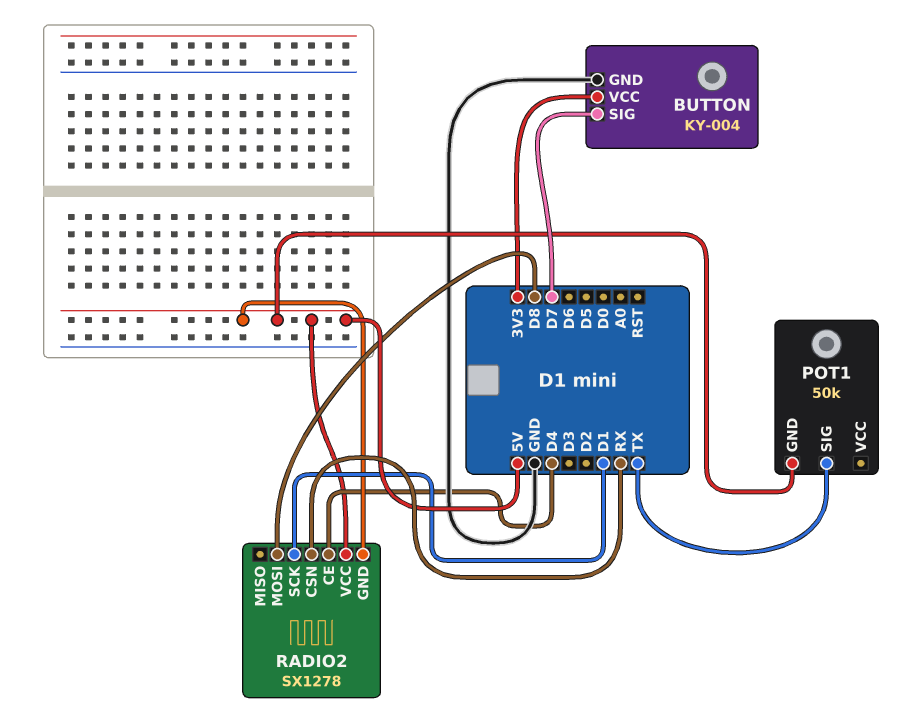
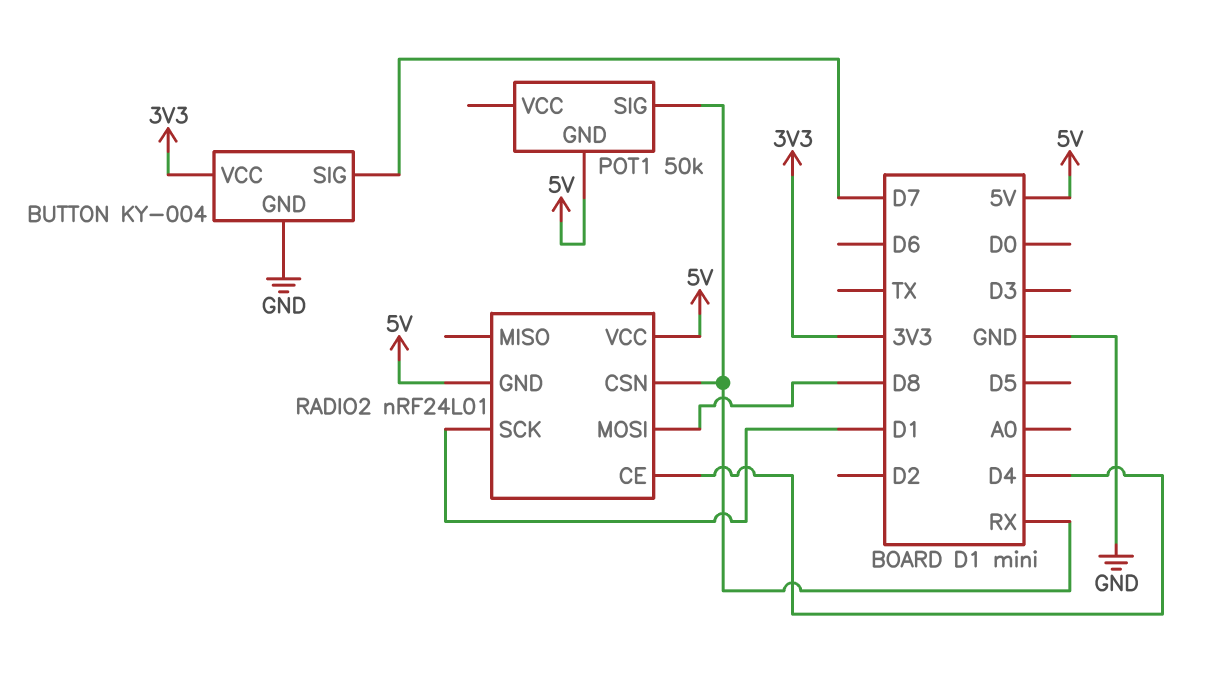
POT1 pin SIG: TX -> RX
RADIO2: SX1278 -> nRF24L01

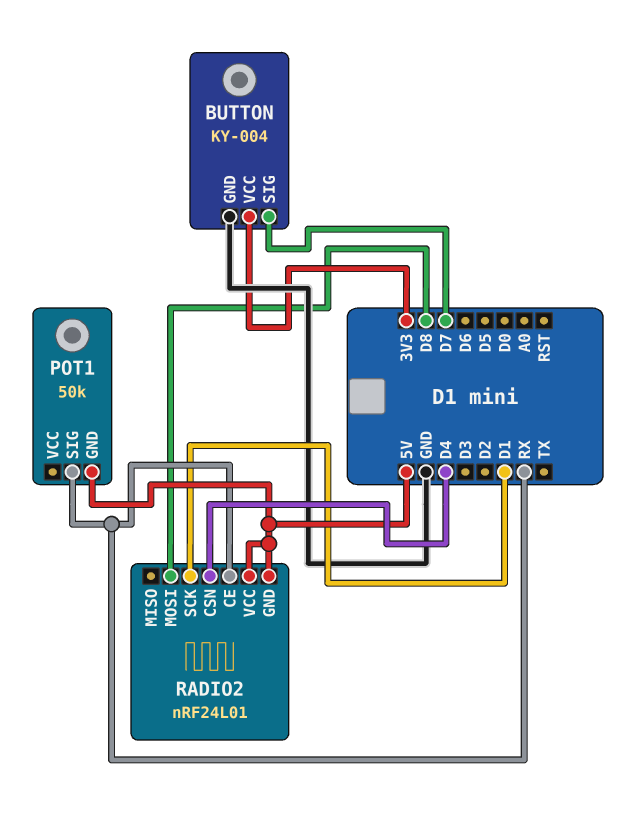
RADIO2 pin CE: D4 -> RX
RADIO2 pin CSN: RX -> D4

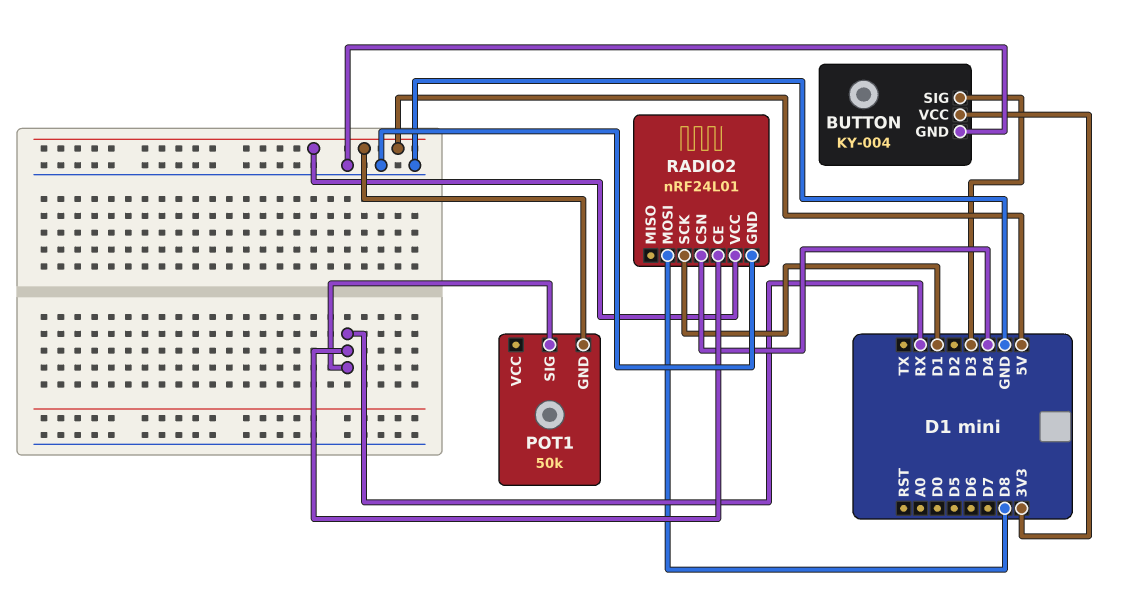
BUTTON pin SIG: D7 -> D3
RADIO2 pin GND: 5V -> GND

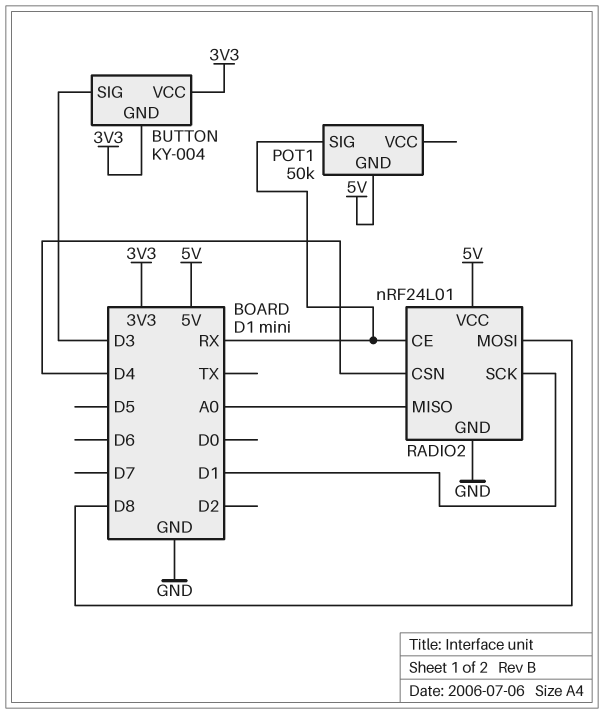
BUTTON pin GND: GND -> 3V3
RADIO2 pin MISO: none -> A0

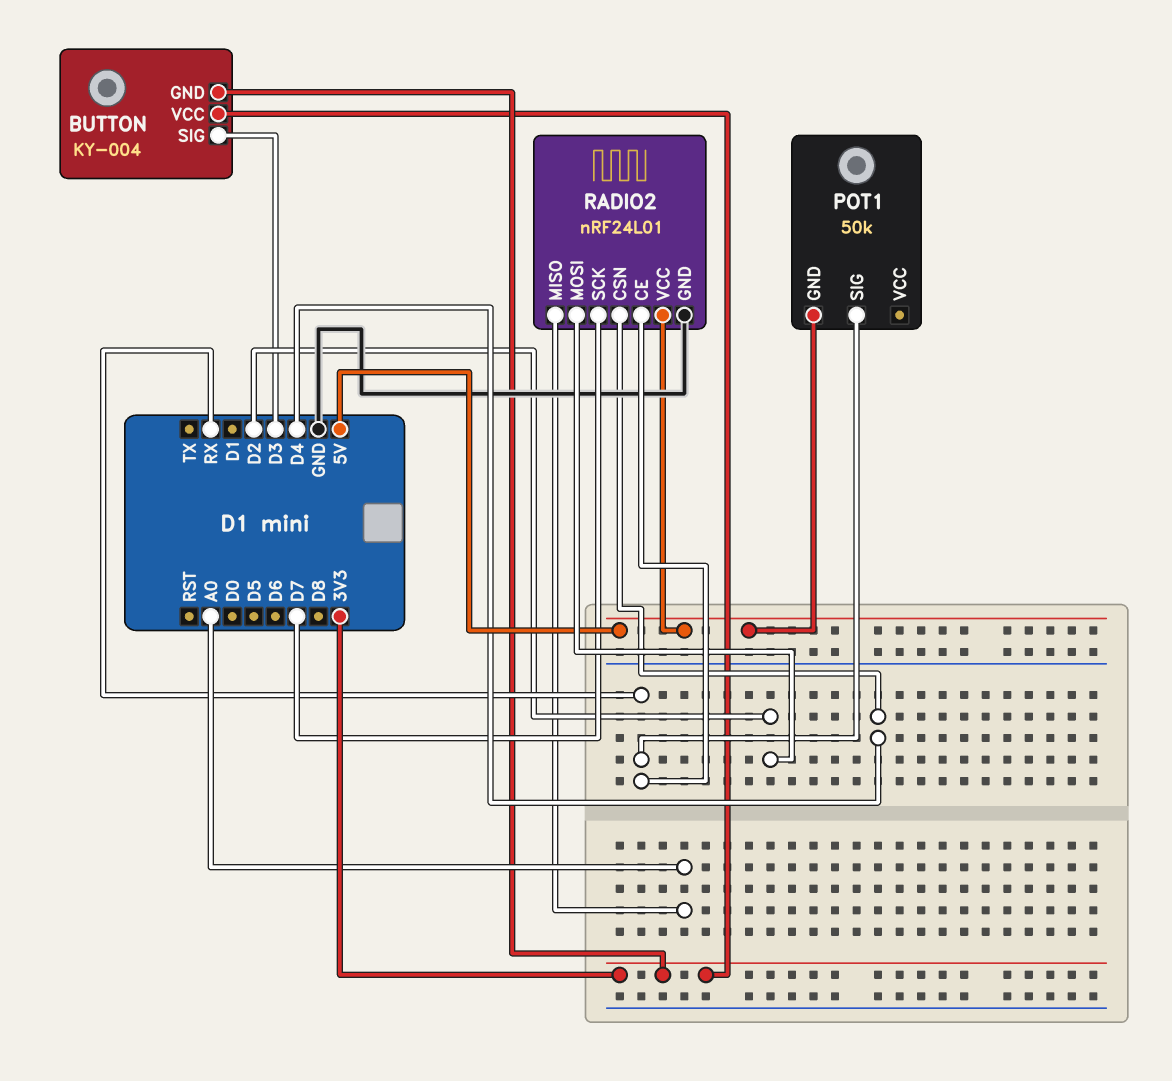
RADIO2 pin MOSI: D8 -> D2
RADIO2 pin SCK: D1 -> D7

